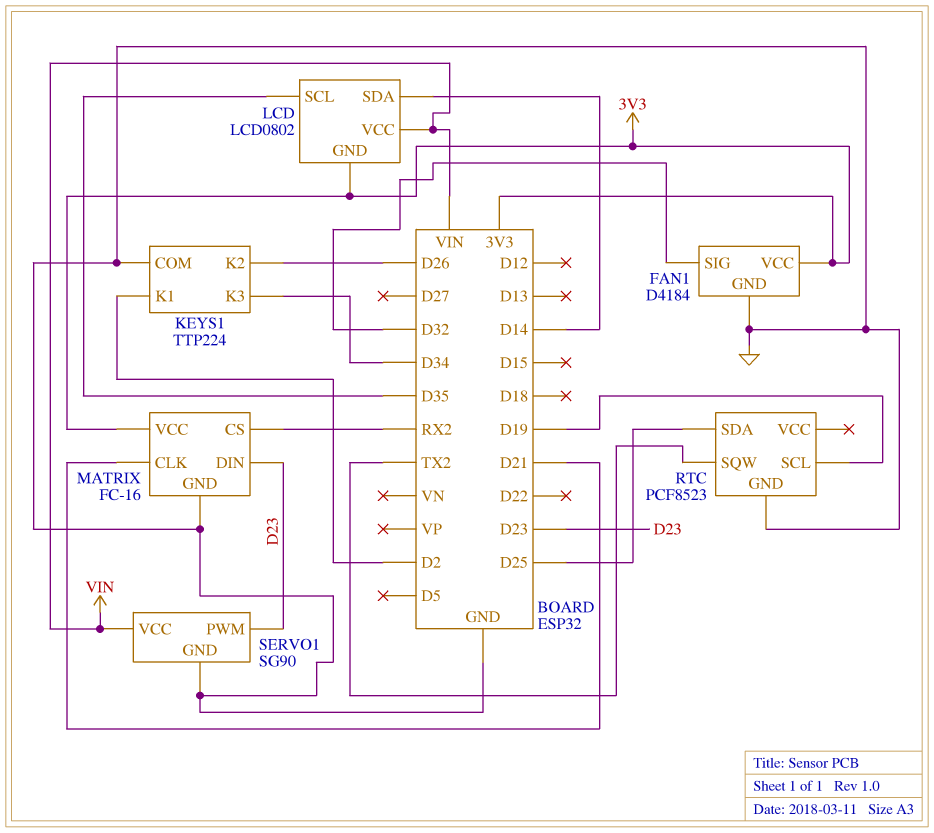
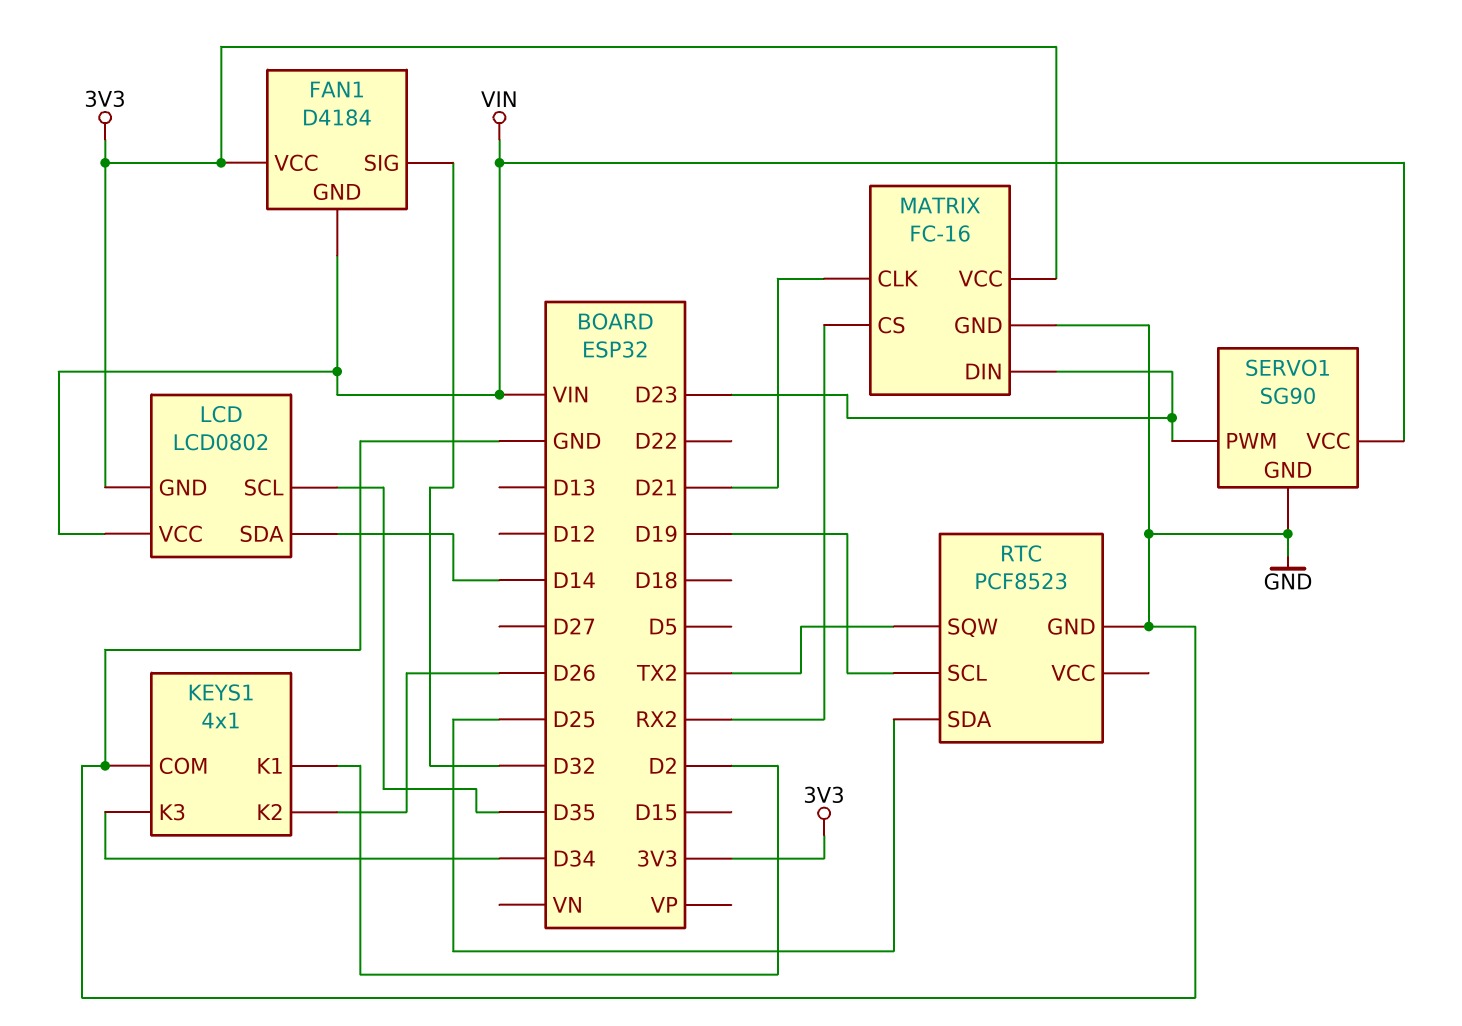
FAN1 pin GND: GND -> VIN
KEYS1: TTP224 -> 4x1

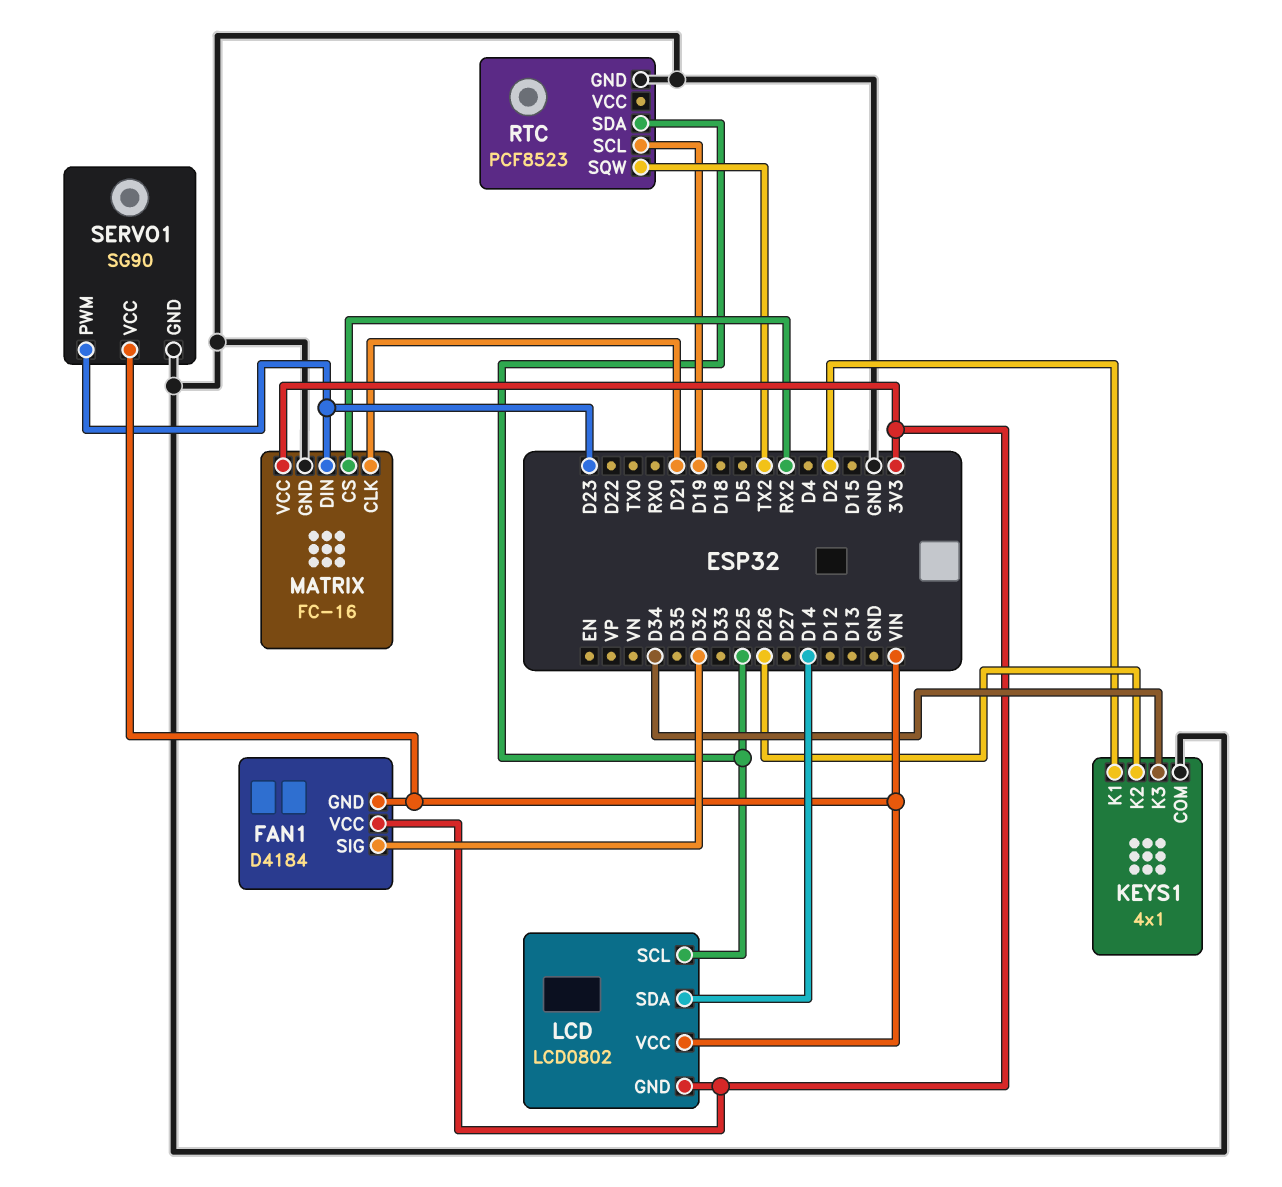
LCD pin SCL: D35 -> D25

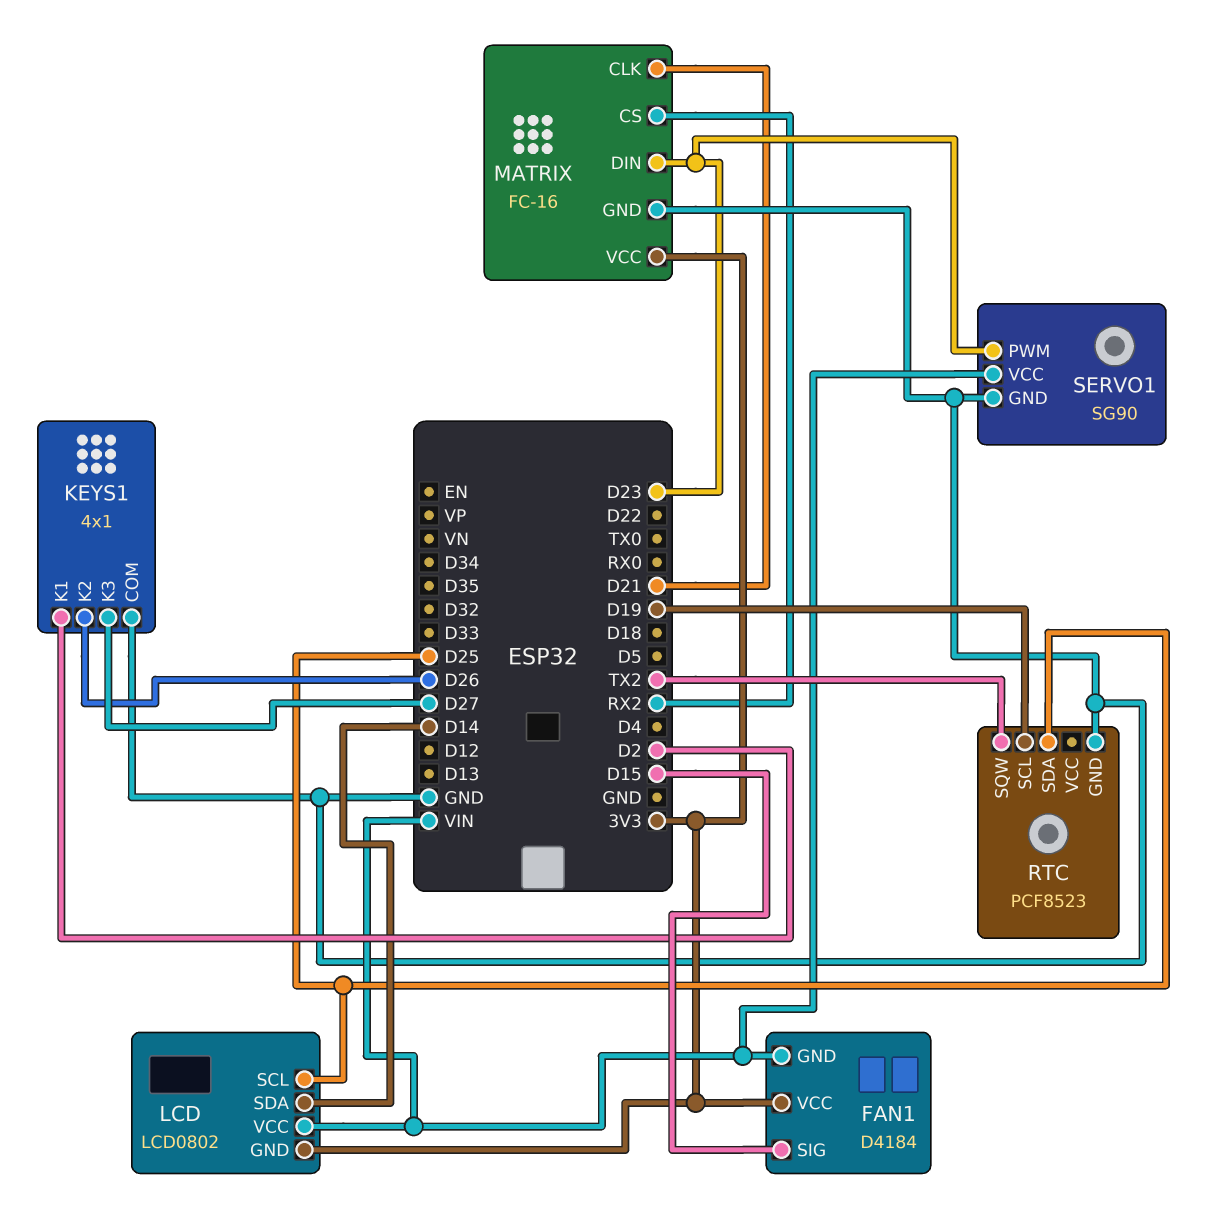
FAN1 pin SIG: D32 -> D15
KEYS1 pin K3: D34 -> D27

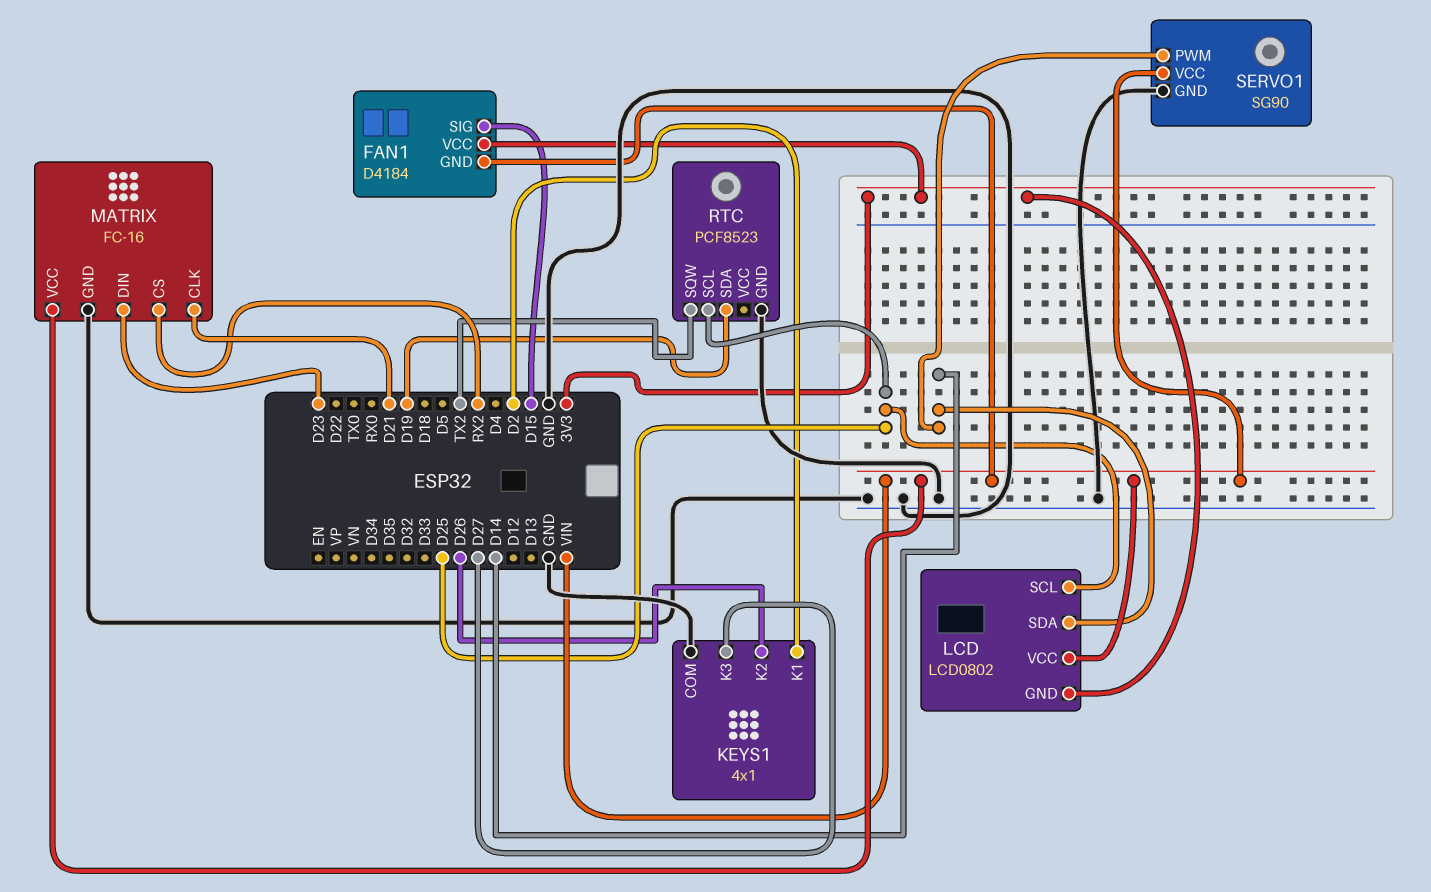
MATRIX pin VCC: 3V3 -> VIN
RTC pin SCL: D19 -> D25
RTC pin SDA: D25 -> D19
SERVO1 pin PWM: D23 -> D14

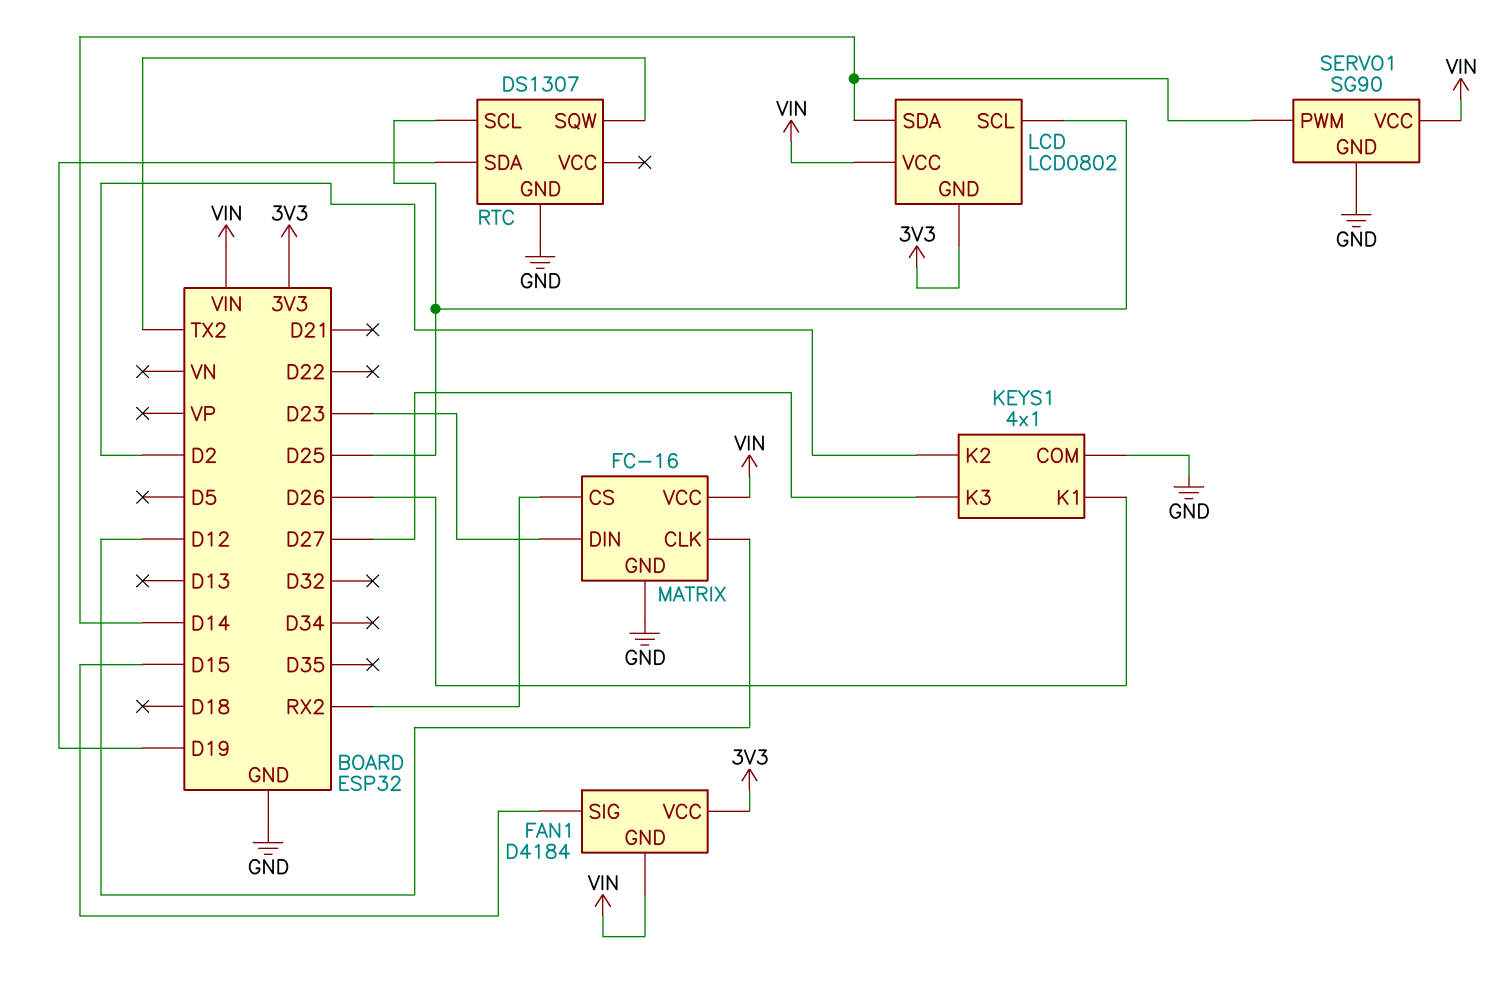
KEYS1 pin K1: D2 -> D26
KEYS1 pin K2: D26 -> D2
MATRIX pin CLK: D21 -> D12
RTC: PCF8523 -> DS1307

